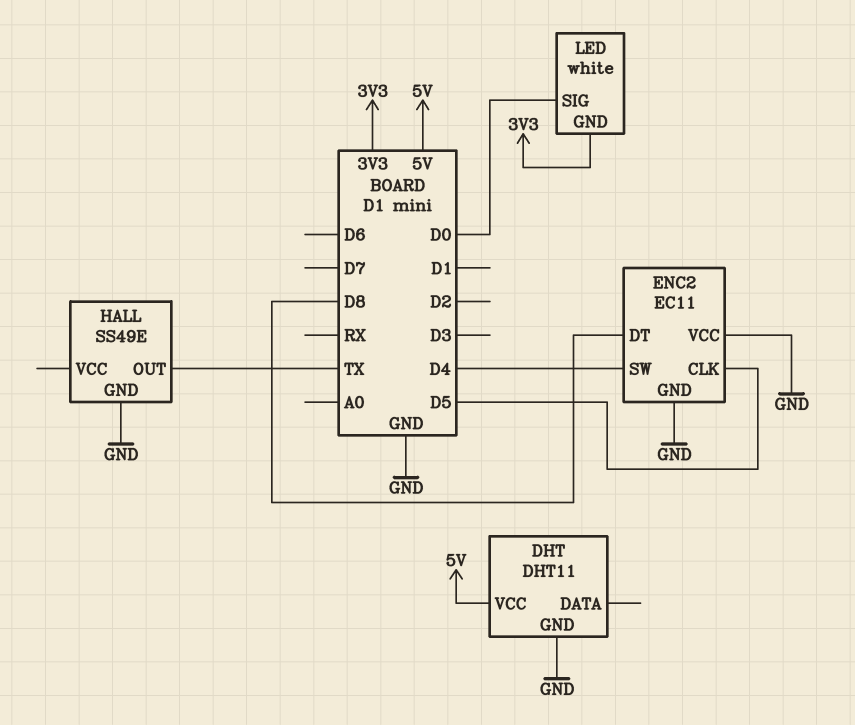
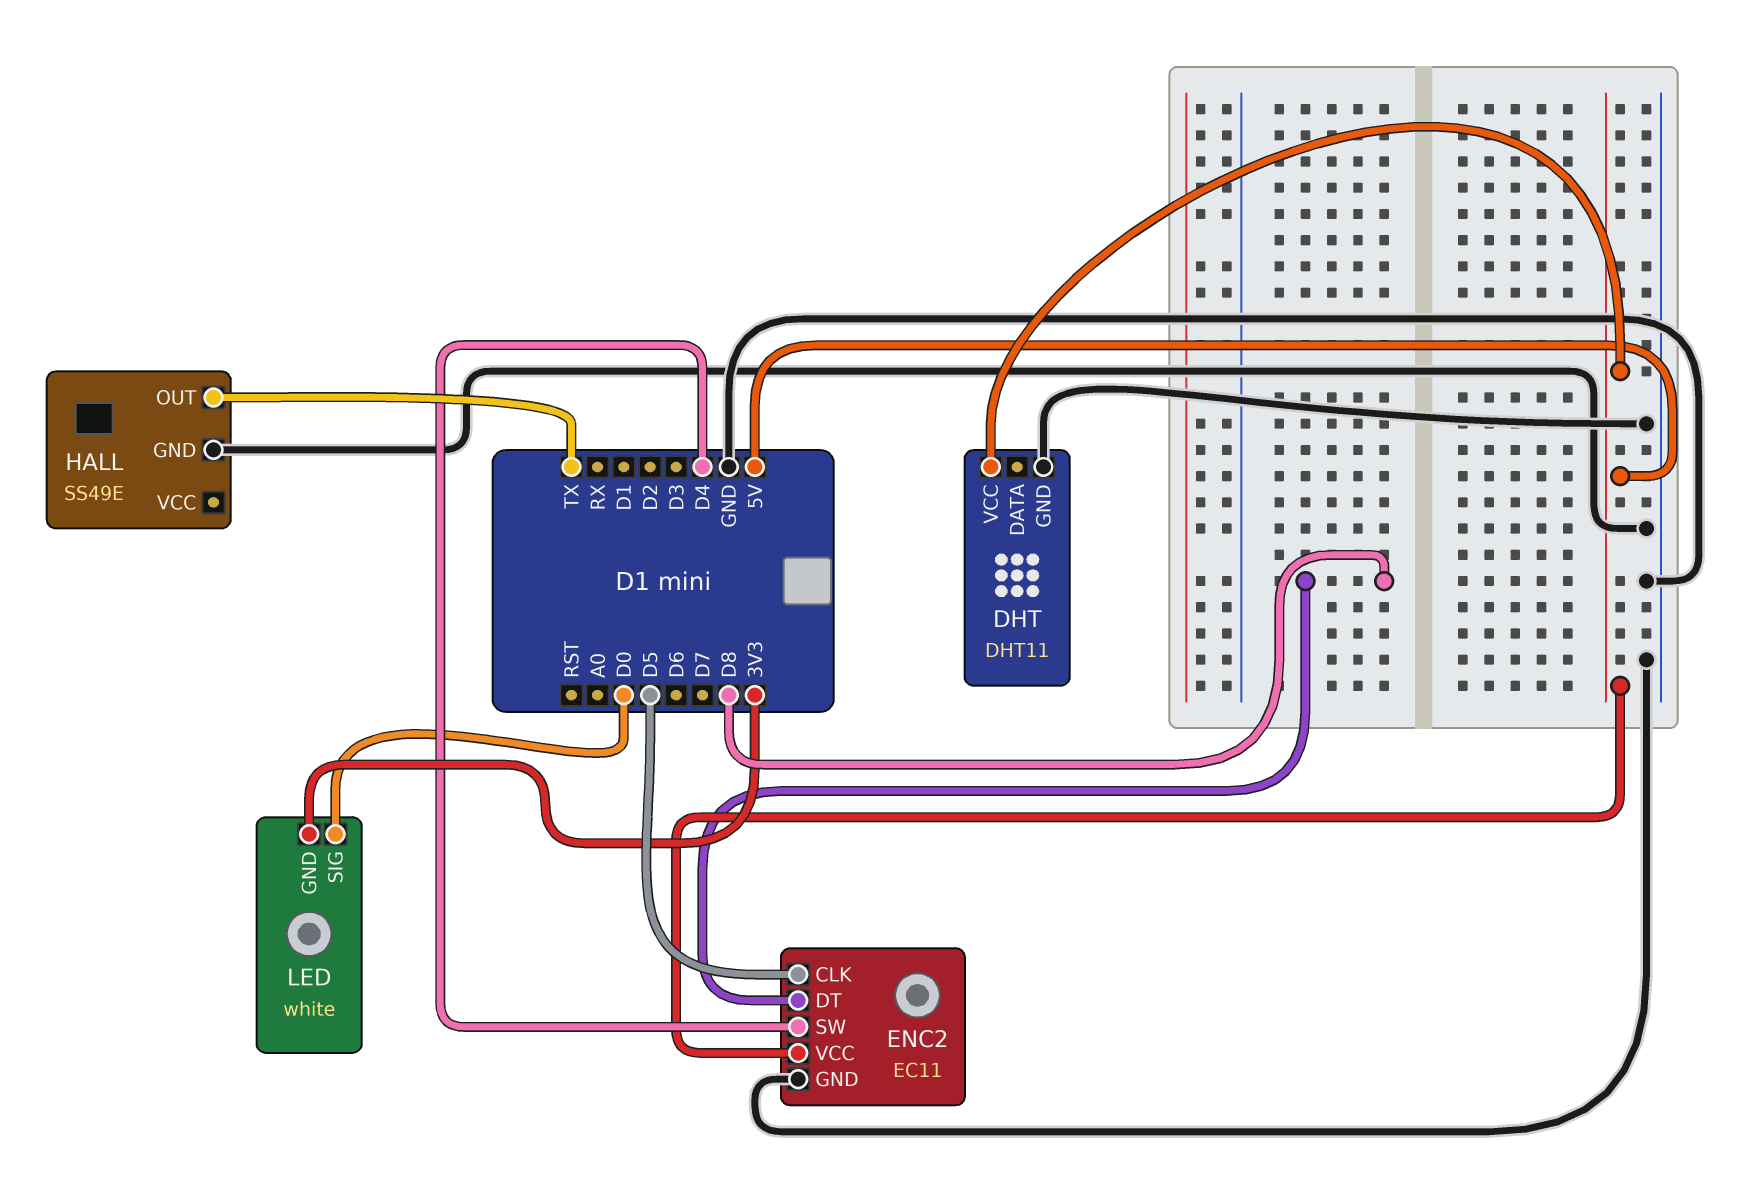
ENC2 pin VCC: GND -> 5V

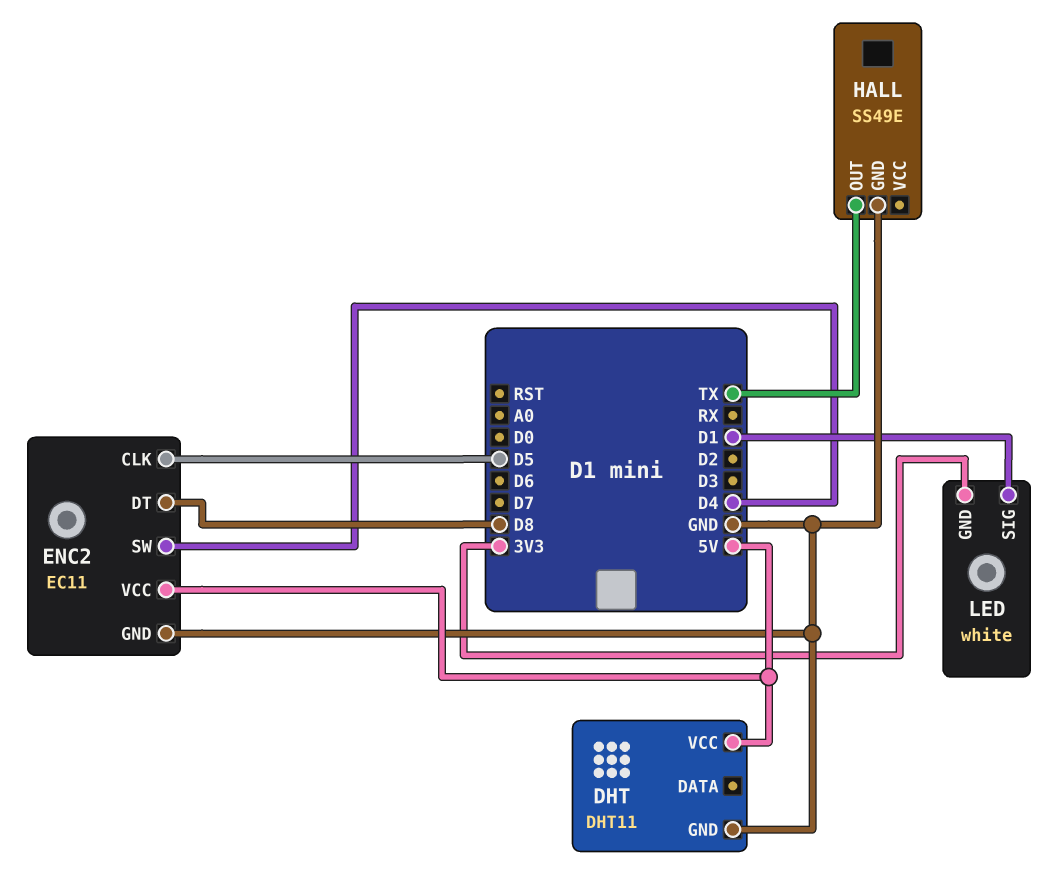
LED pin SIG: D0 -> D1

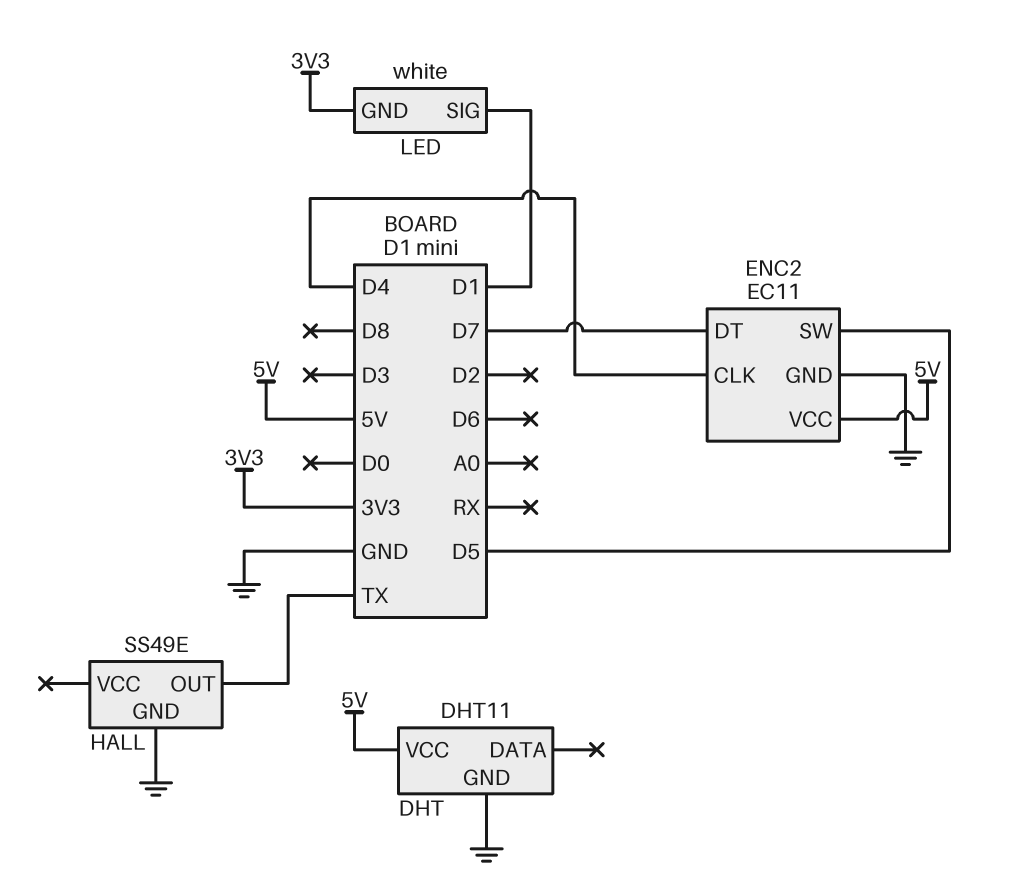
ENC2 pin CLK: D5 -> D4
ENC2 pin DT: D8 -> D7
ENC2 pin SW: D4 -> D5

